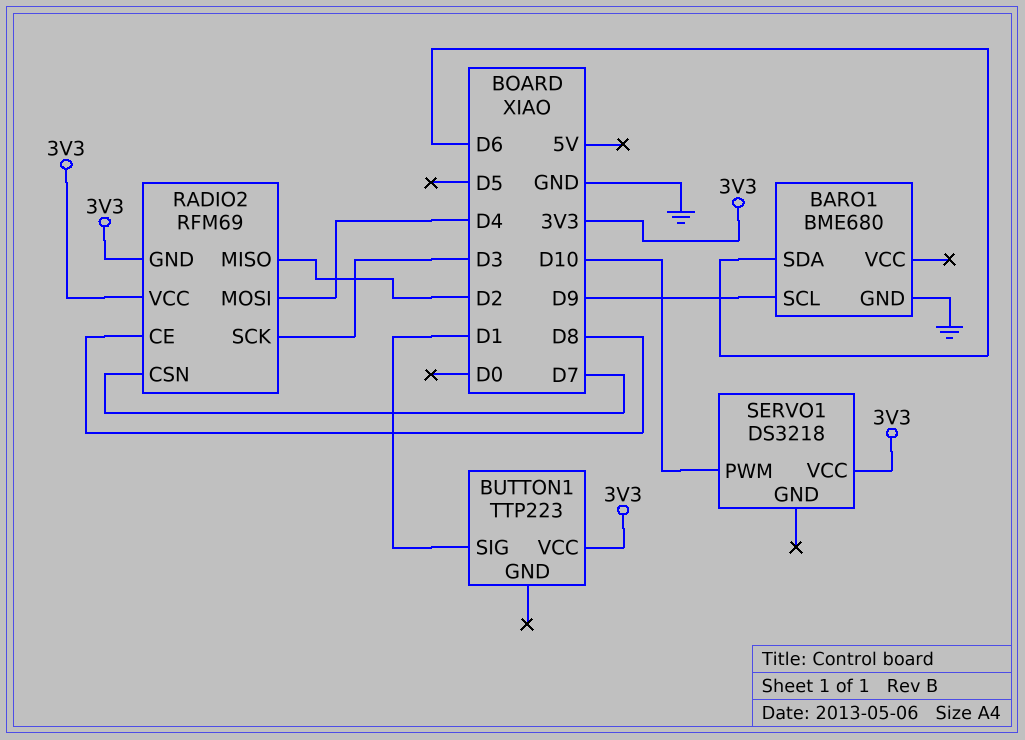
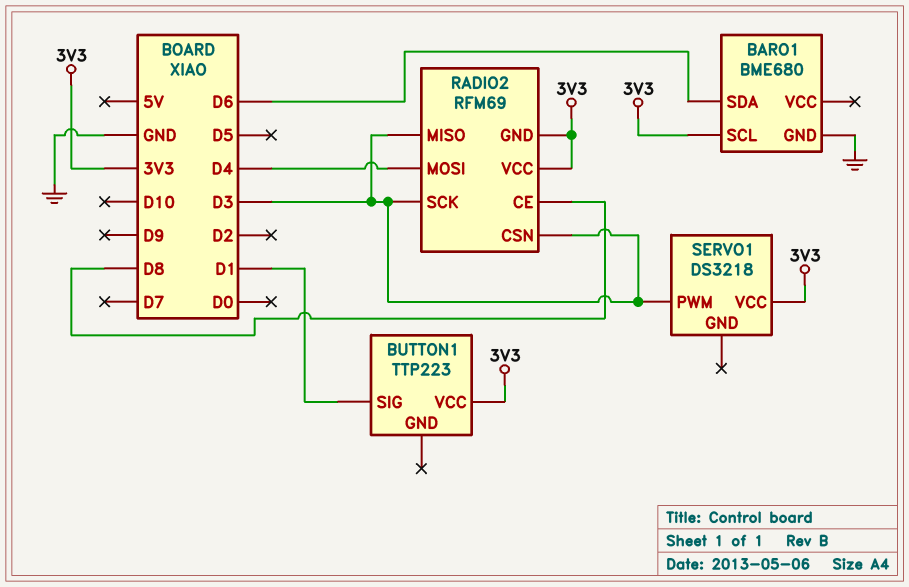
BARO1 pin SCL: D9 -> 3V3
RADIO2 pin CSN: D7 -> D3
RADIO2 pin MISO: D2 -> D3
SERVO1 pin PWM: D10 -> D3

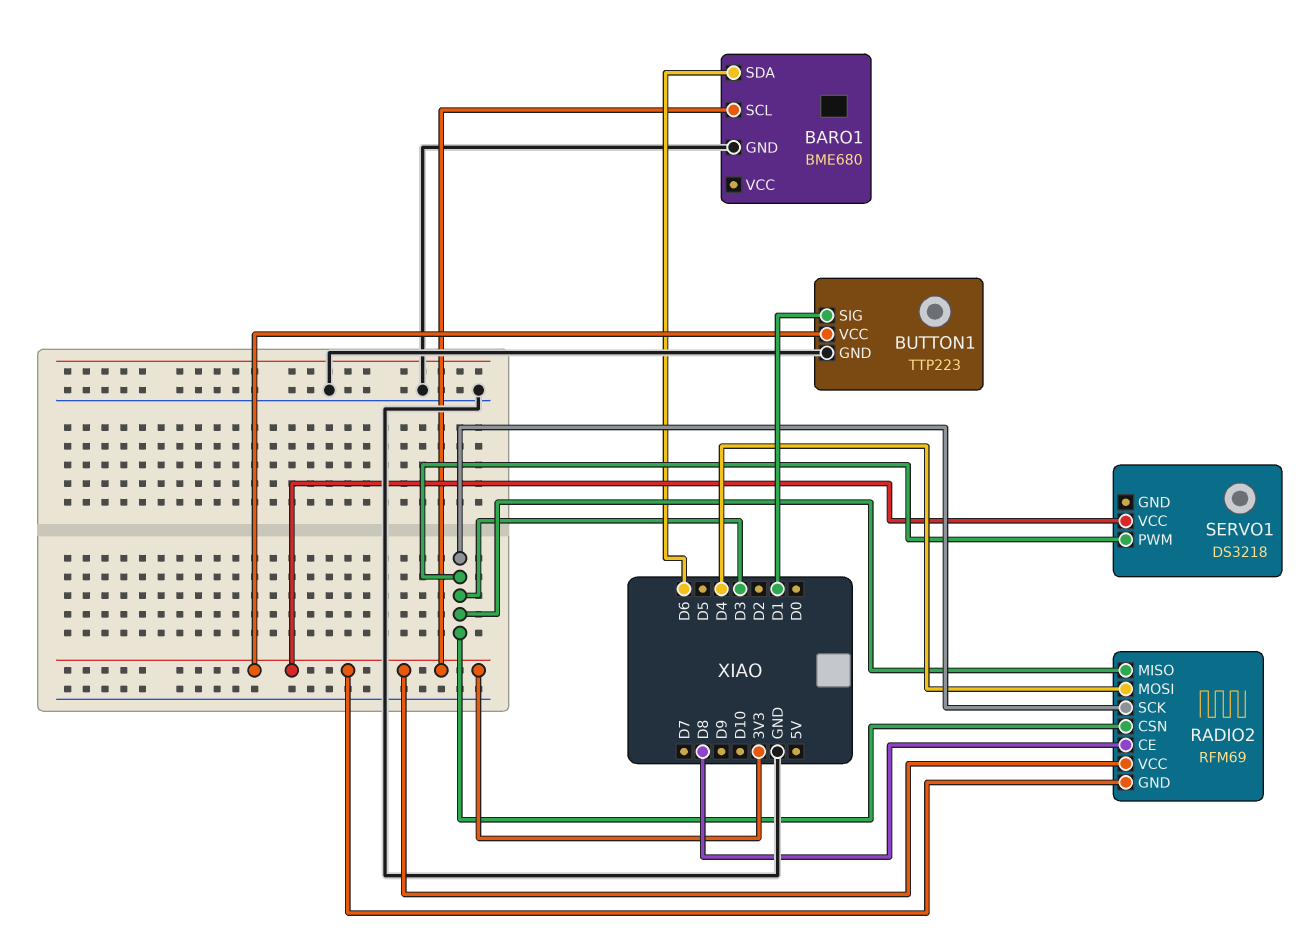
BUTTON1 pin GND: none -> GND

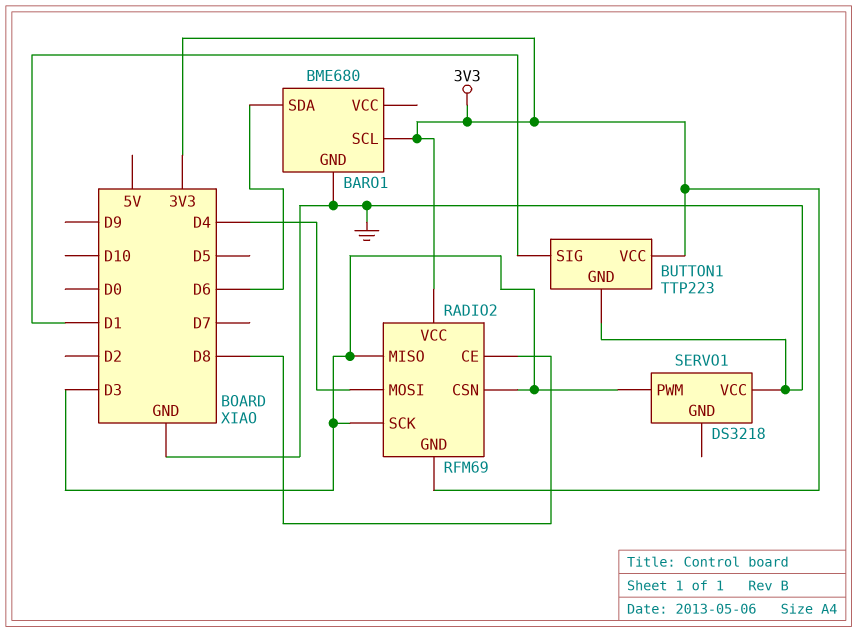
SERVO1 pin VCC: 3V3 -> GND

